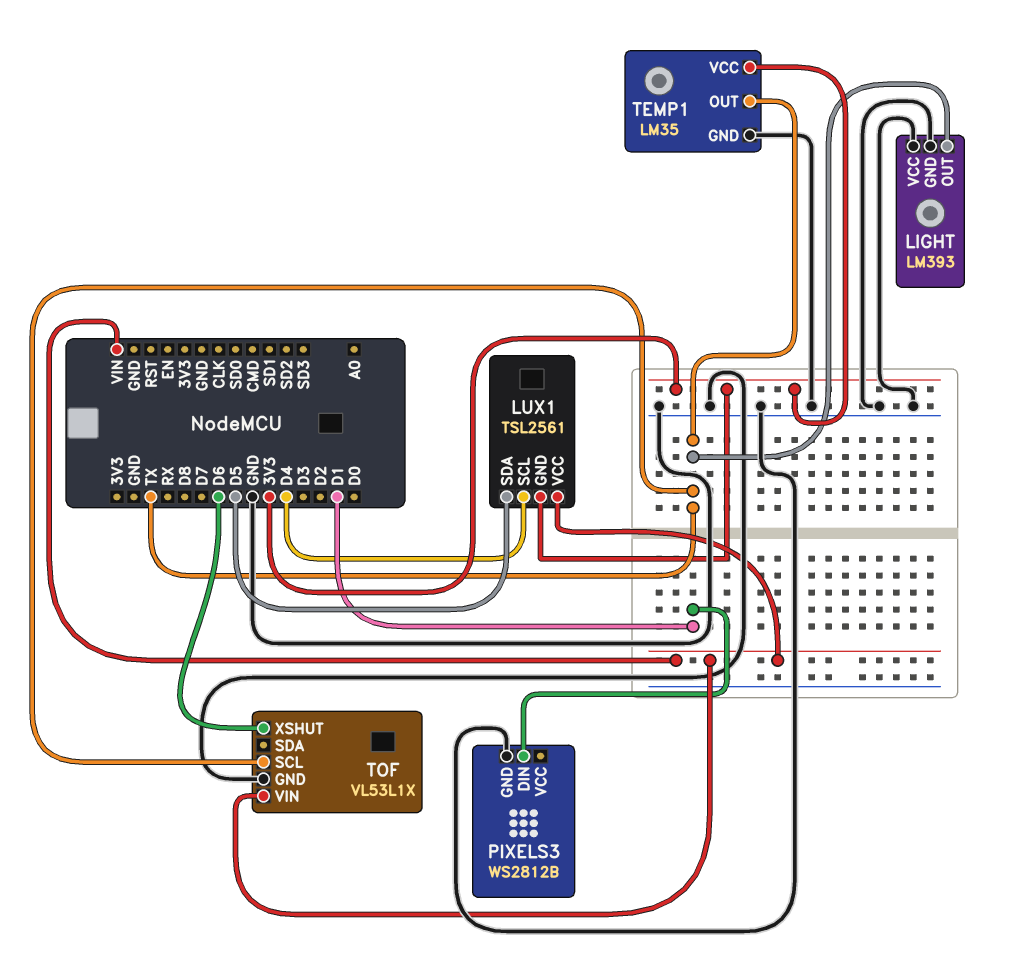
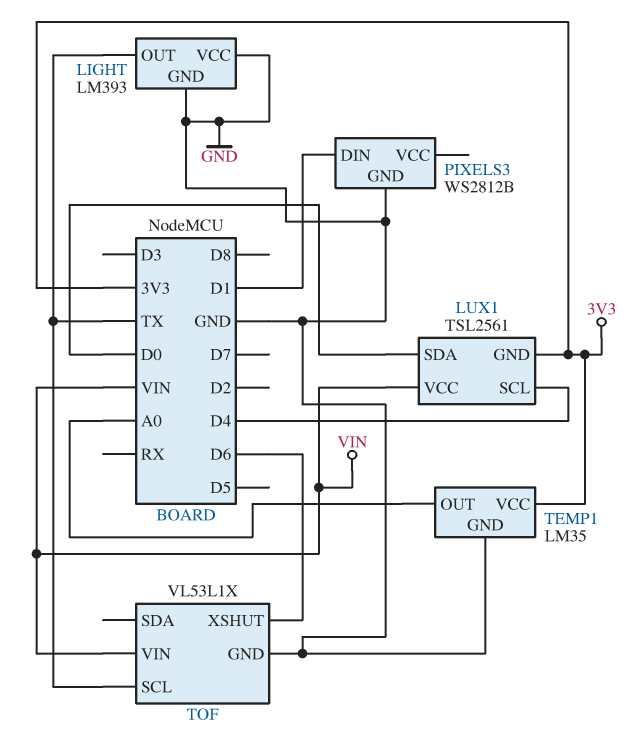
LUX1 pin SDA: D5 -> D0
TEMP1 pin OUT: TX -> A0

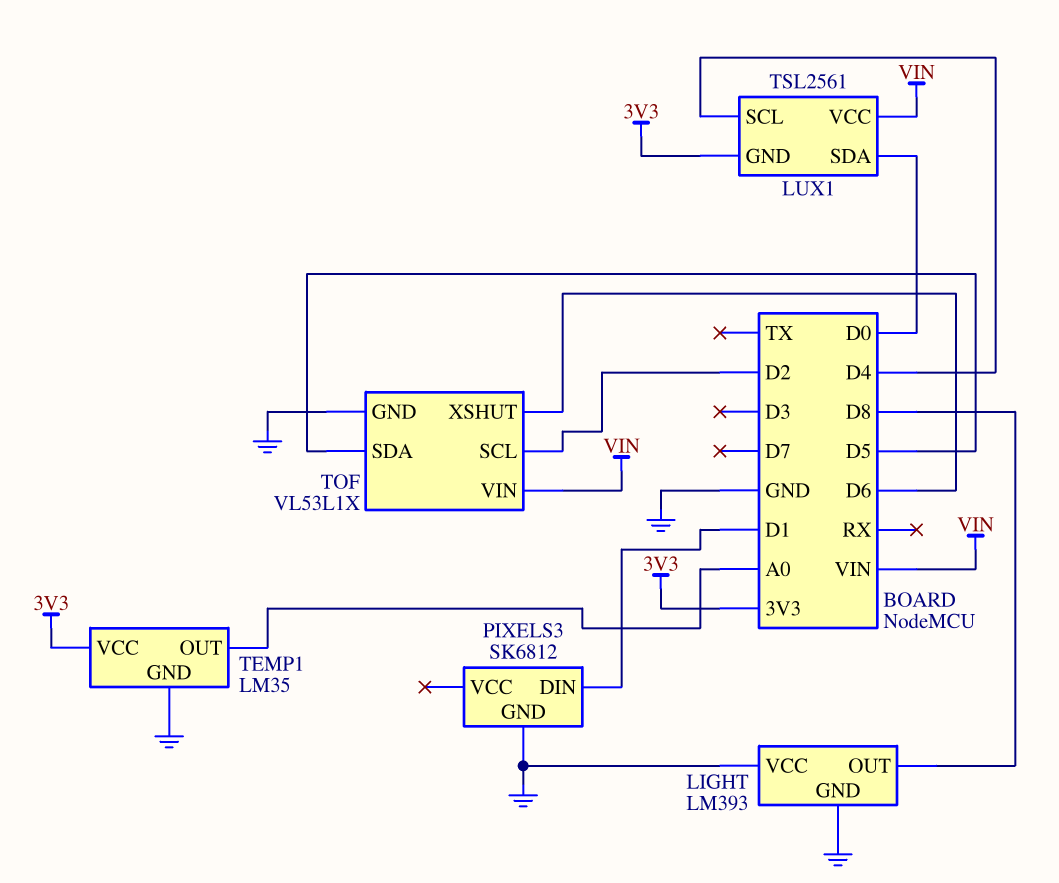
LIGHT pin OUT: TX -> D8
PIXELS3: WS2812B -> SK6812
TOF pin SCL: TX -> D2
TOF pin SDA: none -> D5

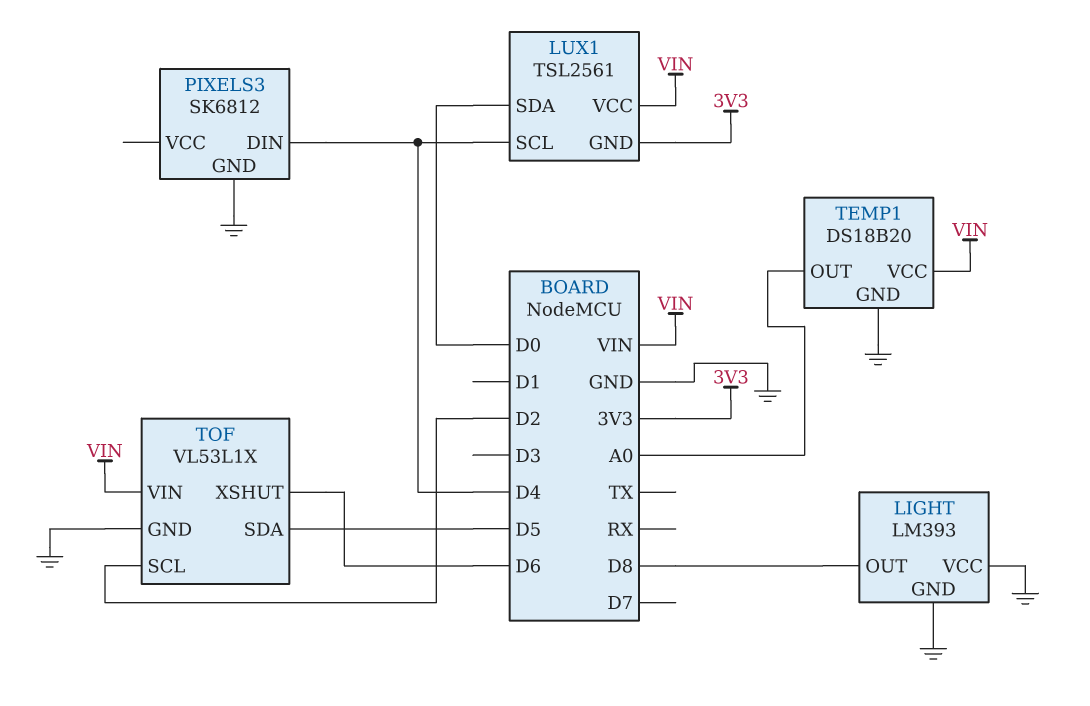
PIXELS3 pin DIN: D1 -> D4
TEMP1: LM35 -> DS18B20
TEMP1 pin VCC: 3V3 -> VIN

